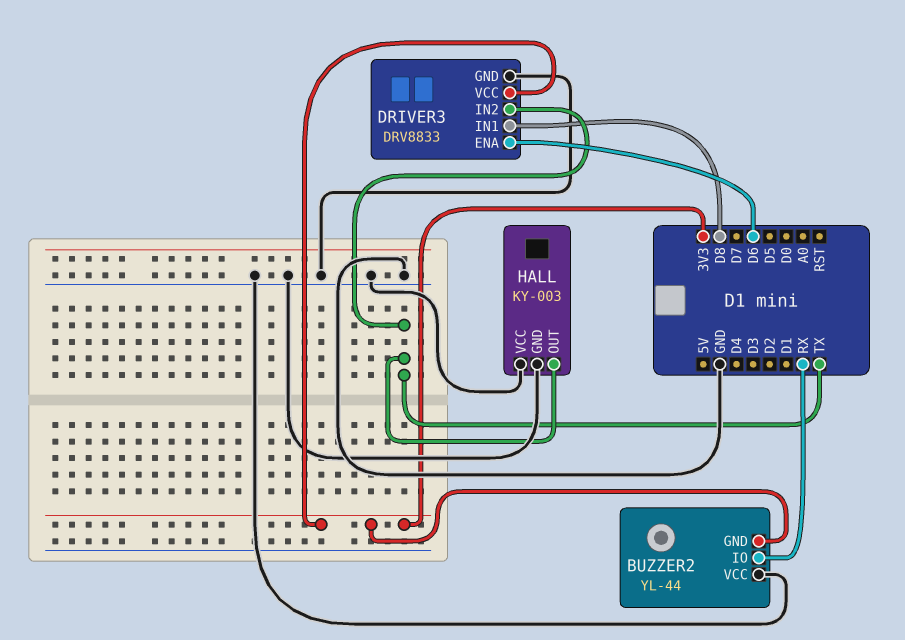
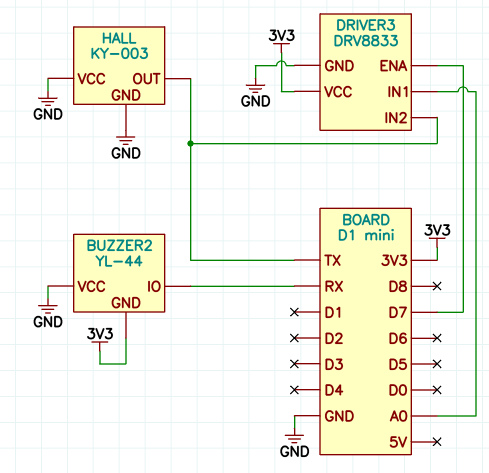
DRIVER3 pin ENA: D6 -> D7
DRIVER3 pin IN1: D8 -> A0

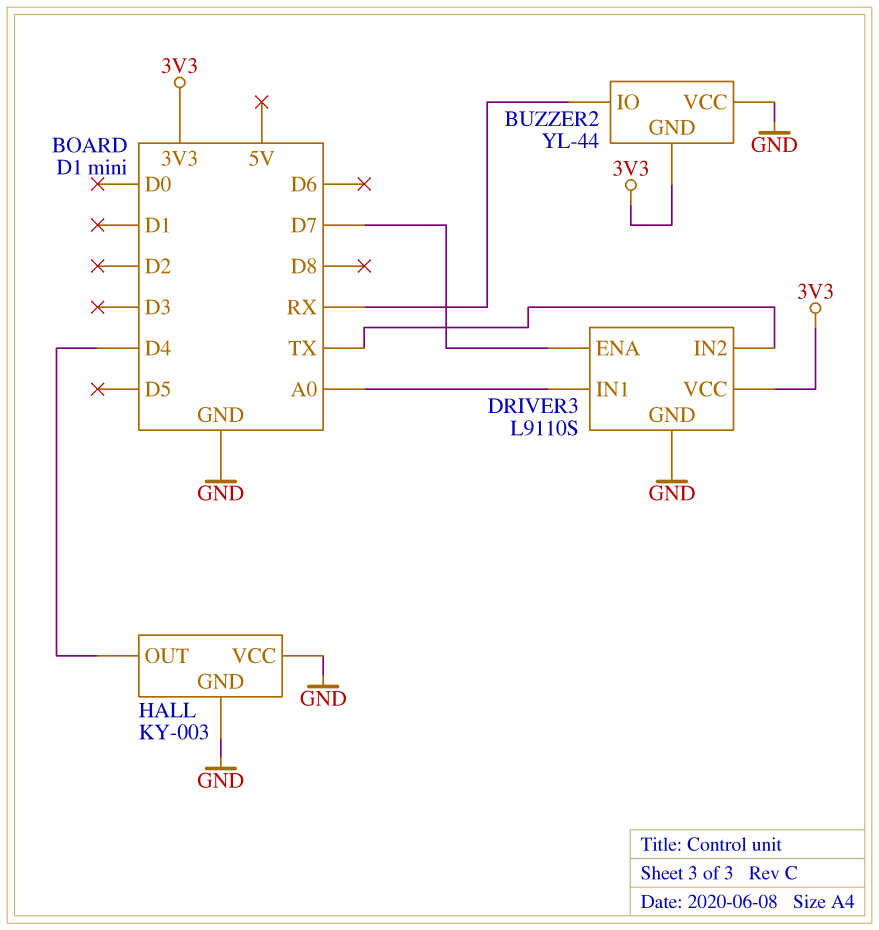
DRIVER3: DRV8833 -> L9110S
HALL pin OUT: TX -> D4

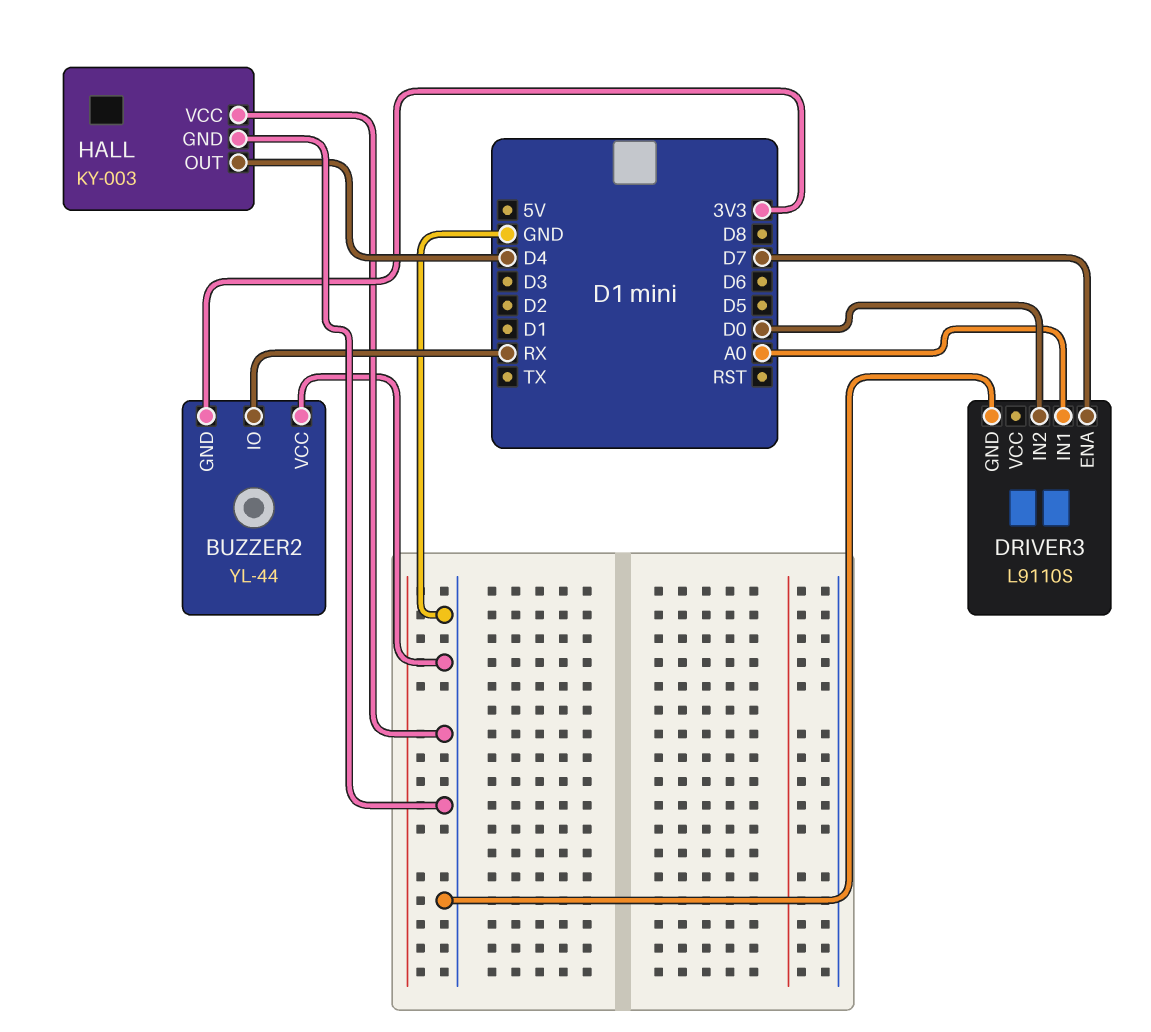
DRIVER3 pin IN2: TX -> D0
DRIVER3 pin VCC: 3V3 -> none

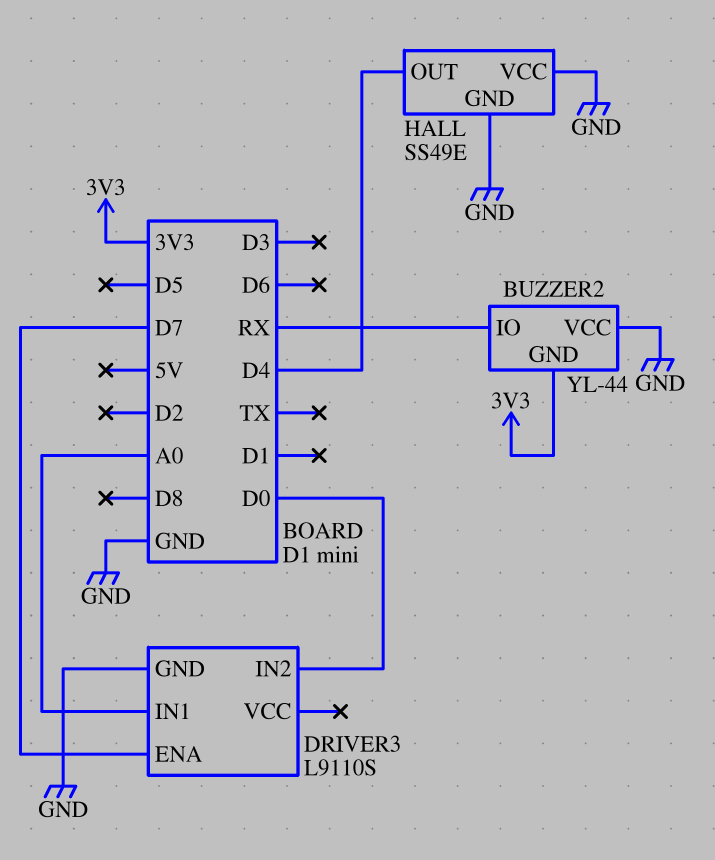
HALL: KY-003 -> SS49E

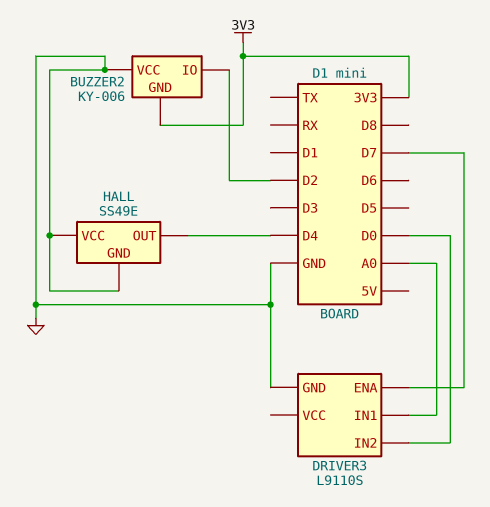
BUZZER2: YL-44 -> KY-006
BUZZER2 pin IO: RX -> D2

